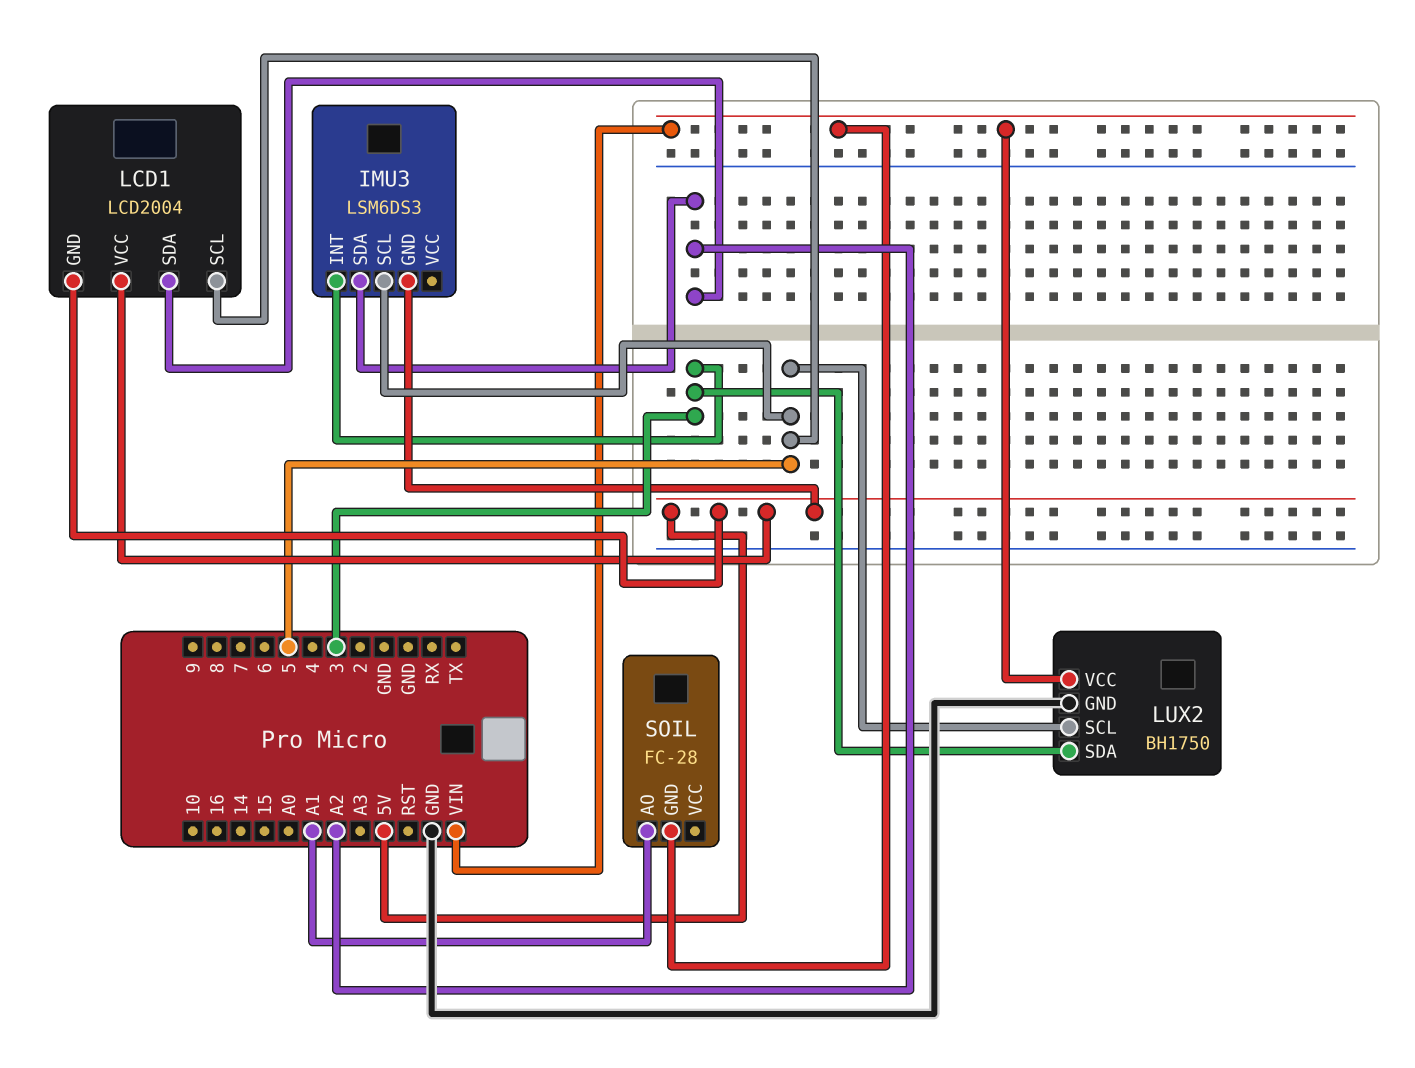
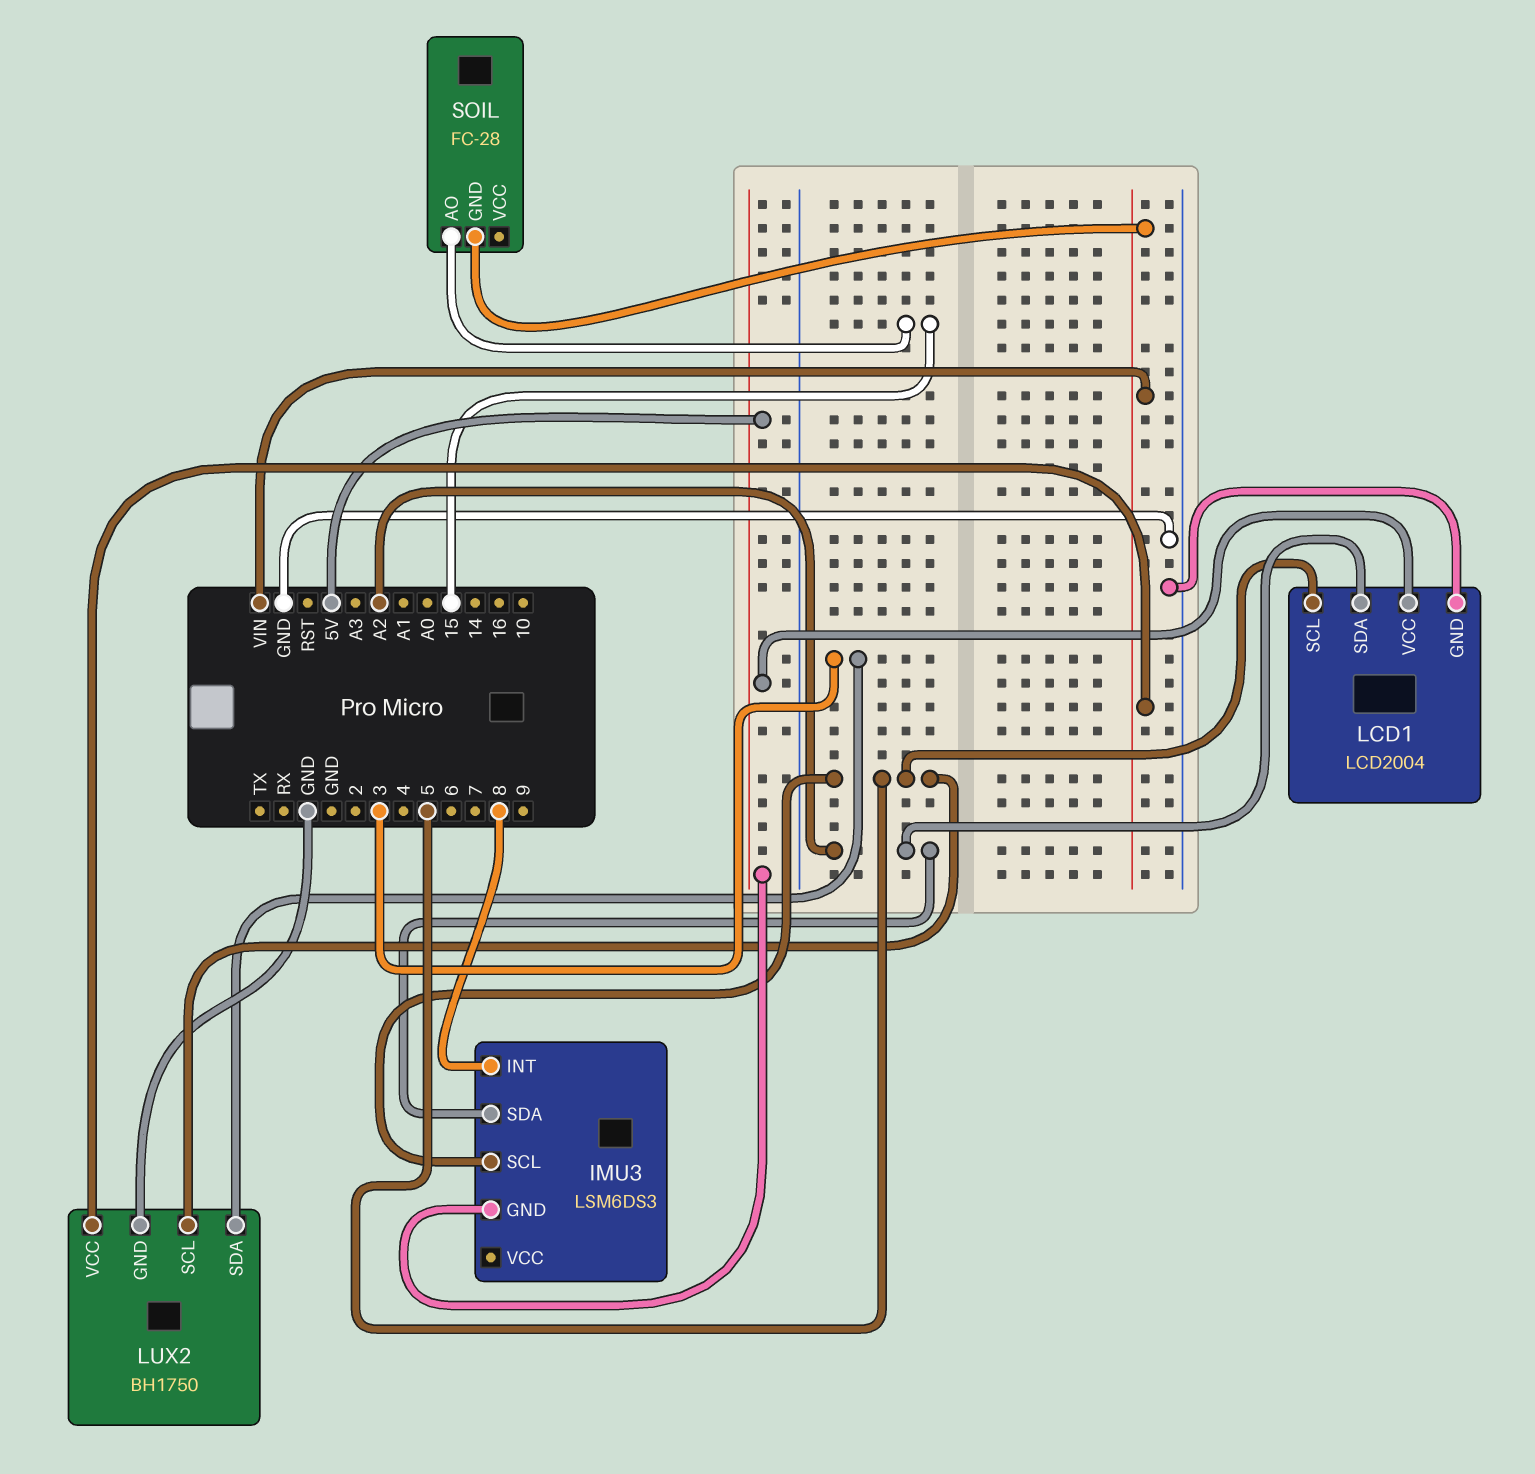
IMU3 pin INT: 3 -> 8
LCD1 pin GND: 5V -> GND
SOIL pin AO: A1 -> 15

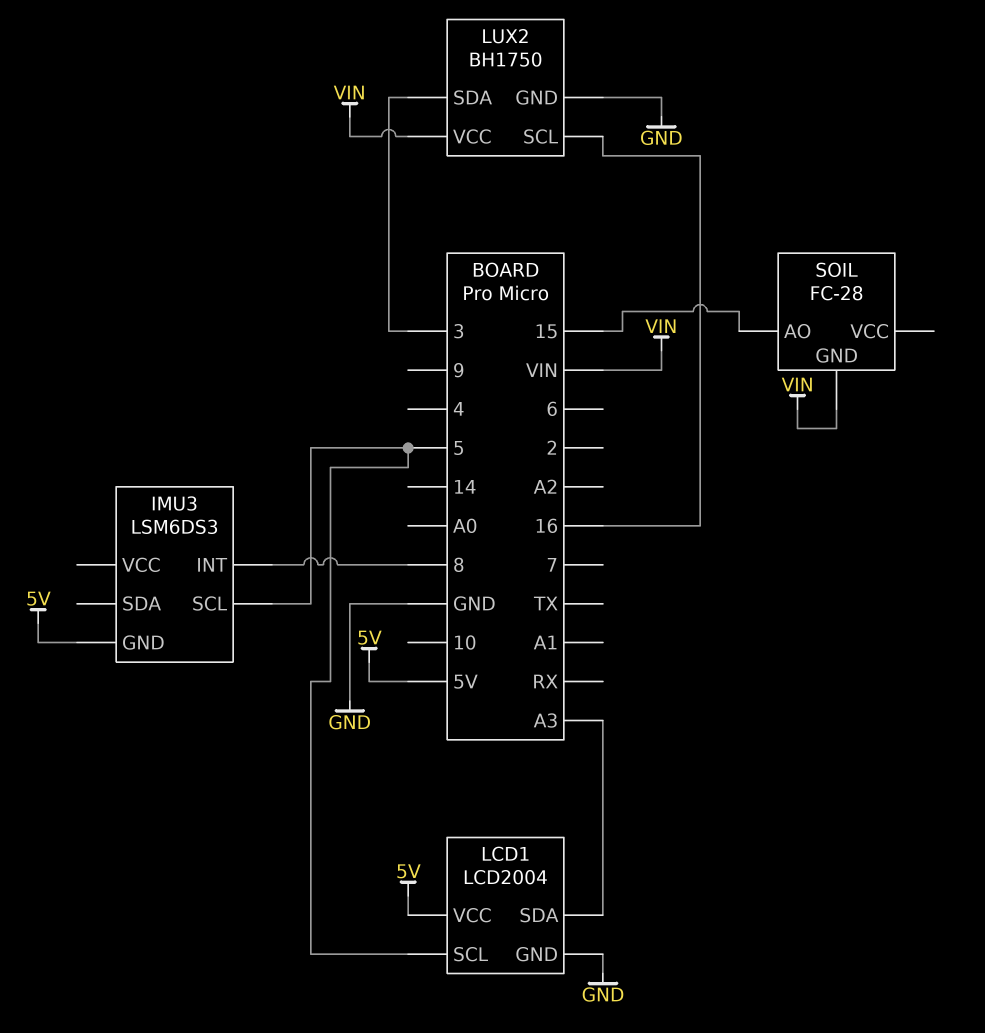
IMU3 pin SDA: A2 -> none
LCD1 pin SDA: A2 -> A3
LUX2 pin SCL: 5 -> 16

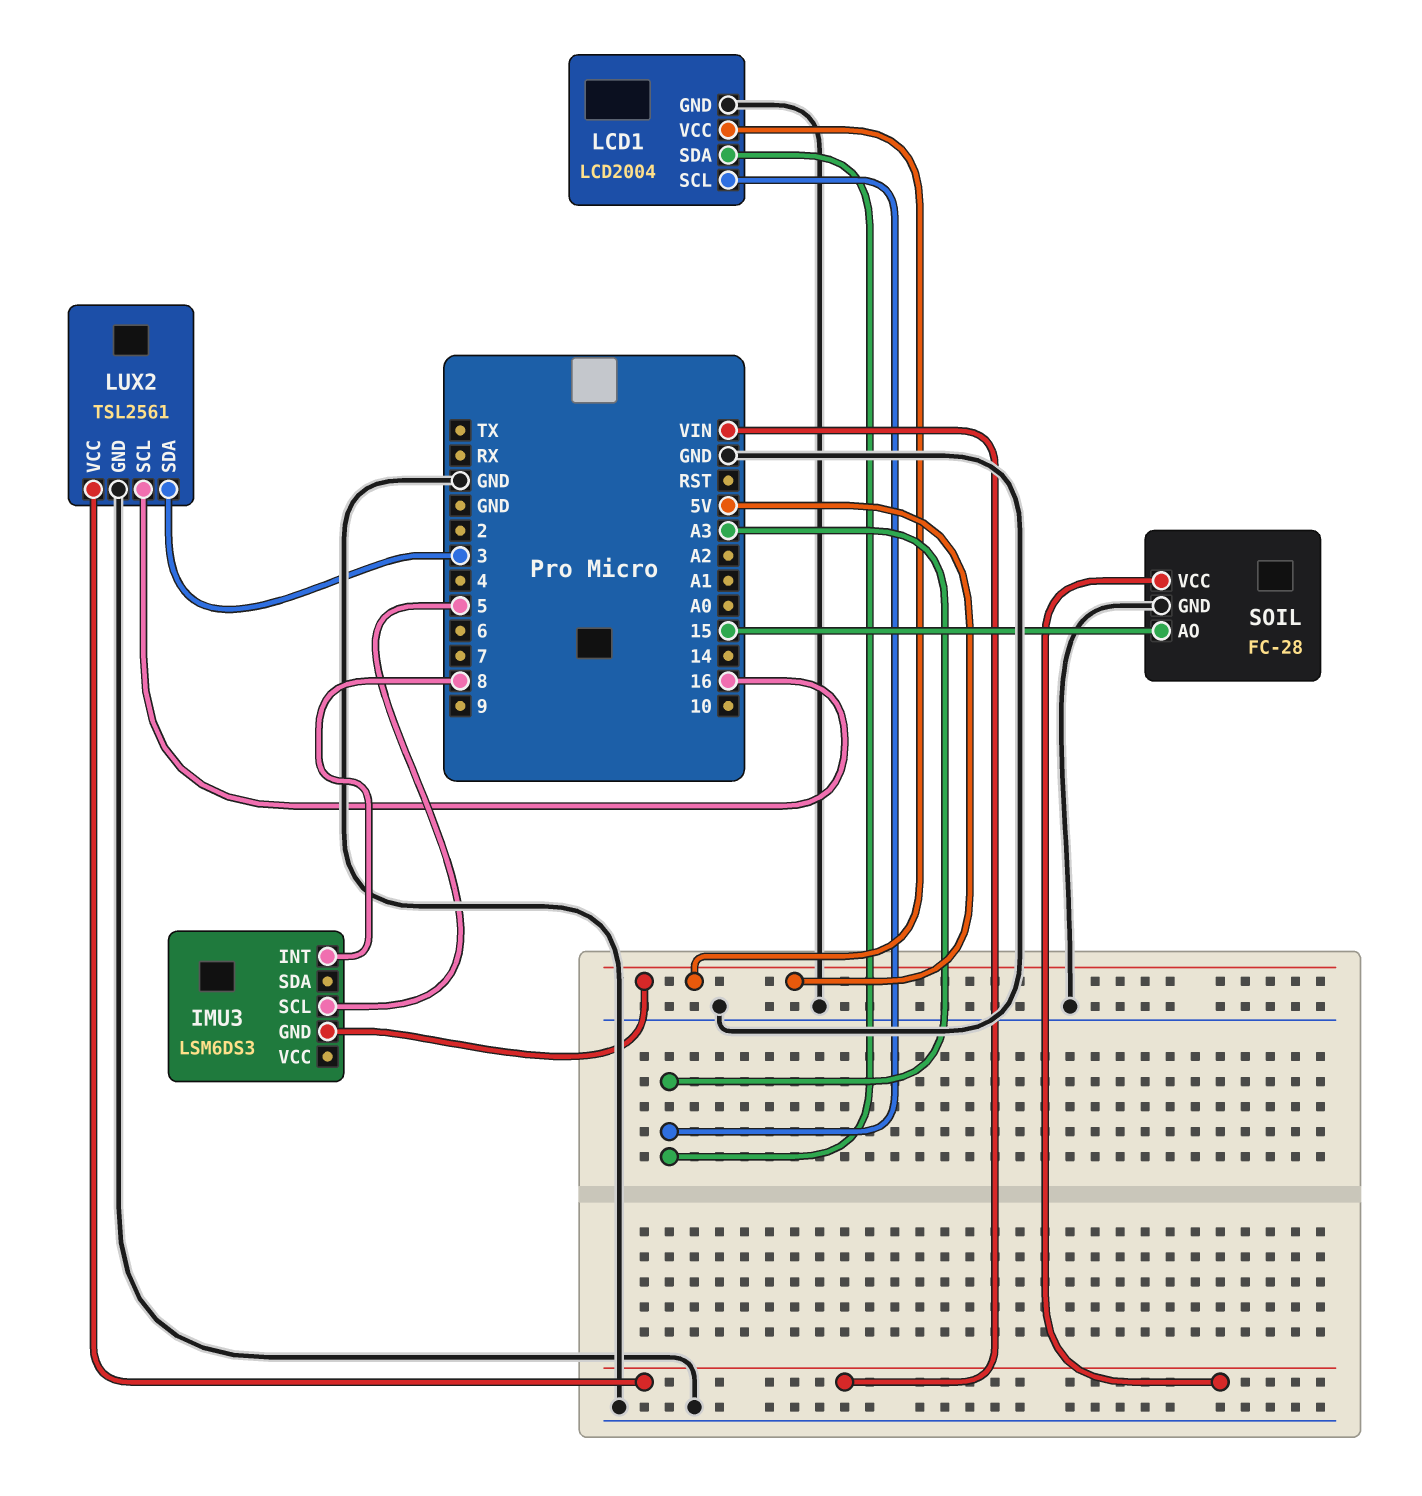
LCD1 pin SCL: 5 -> A3
LUX2: BH1750 -> TSL2561
SOIL pin GND: VIN -> GND
SOIL pin VCC: none -> VIN

